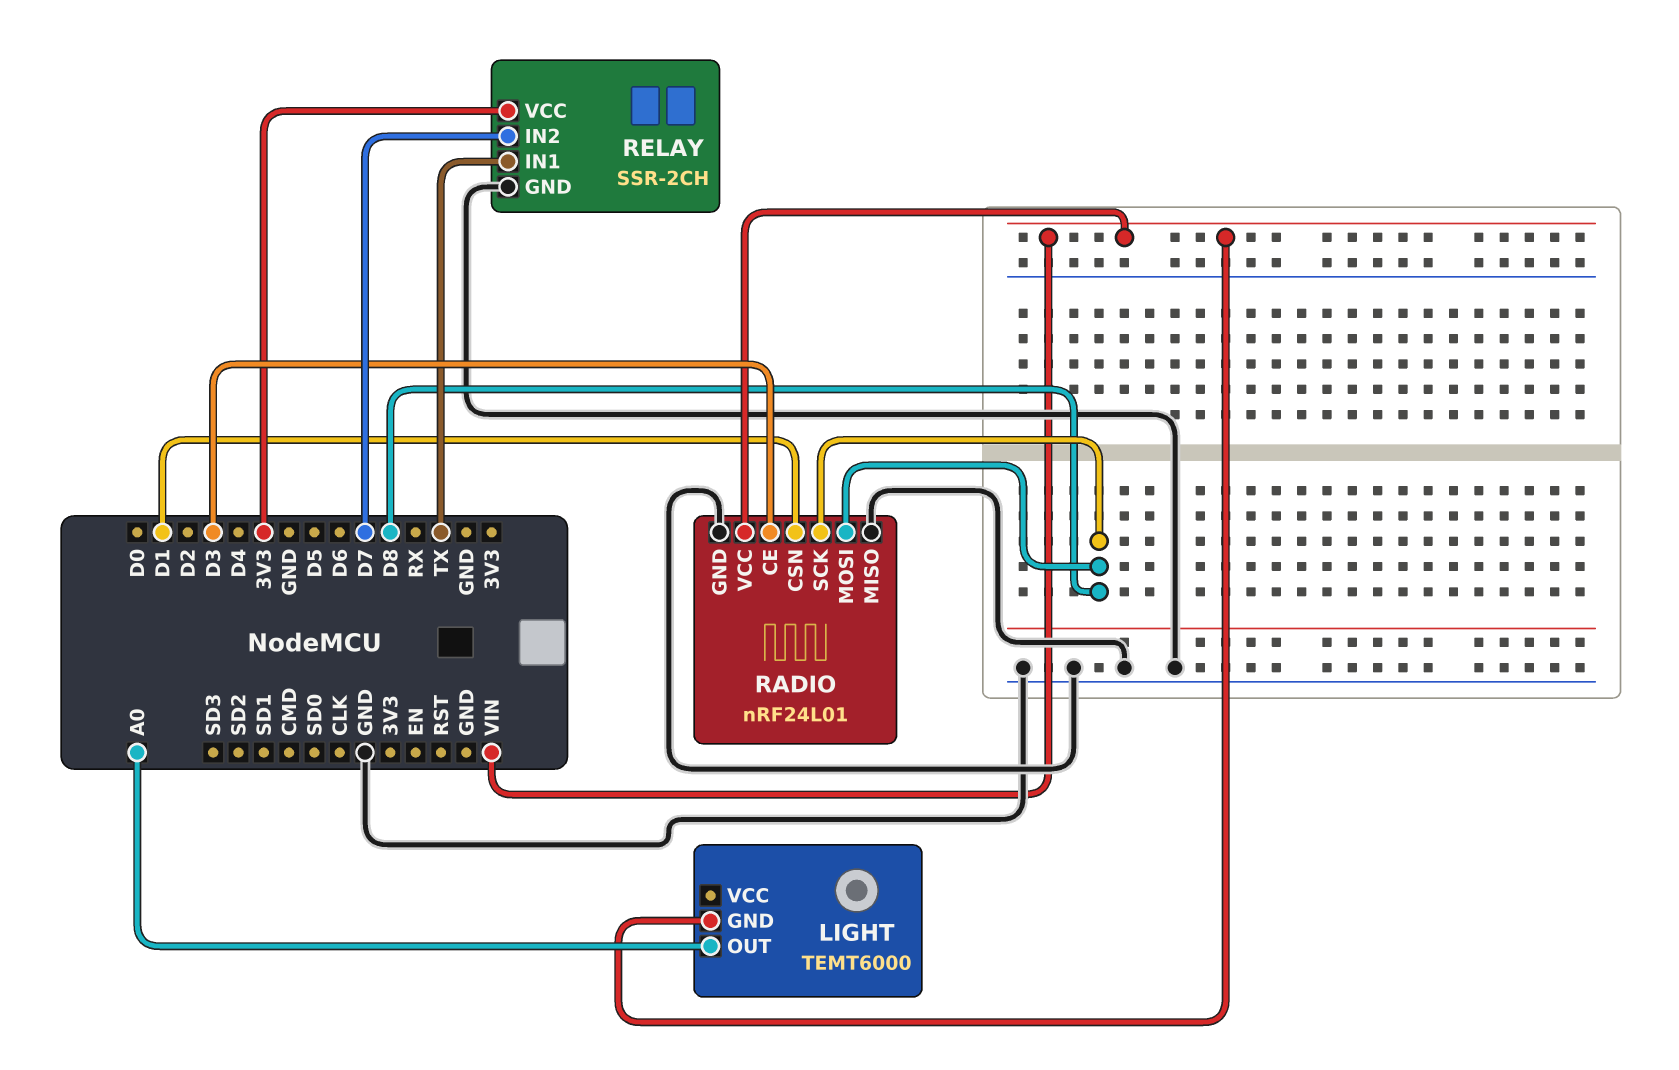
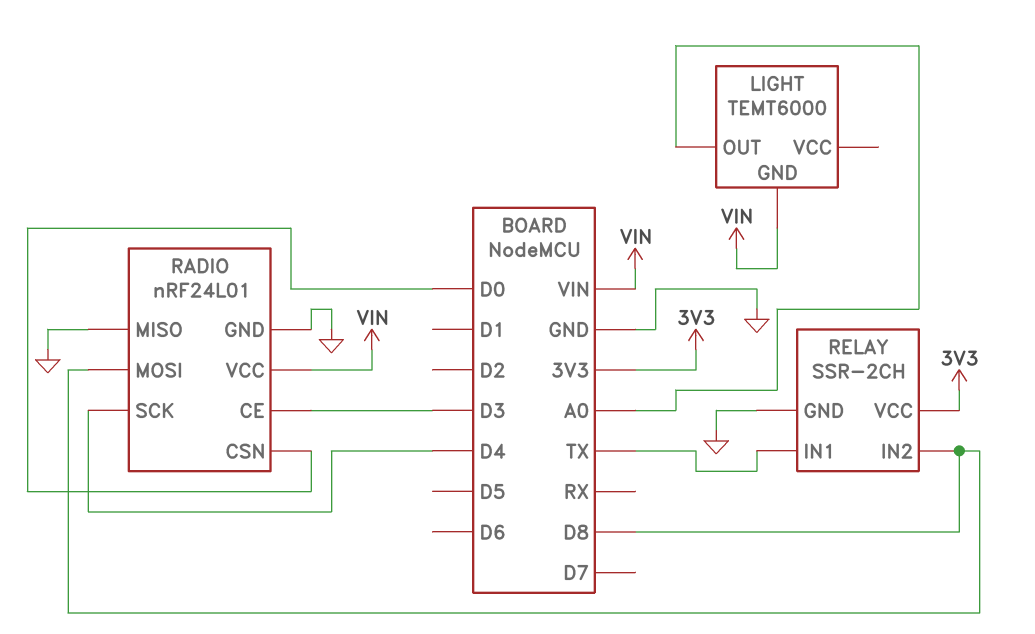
RADIO pin CSN: D1 -> D0
RADIO pin SCK: D8 -> D4
RELAY pin IN2: D7 -> D8

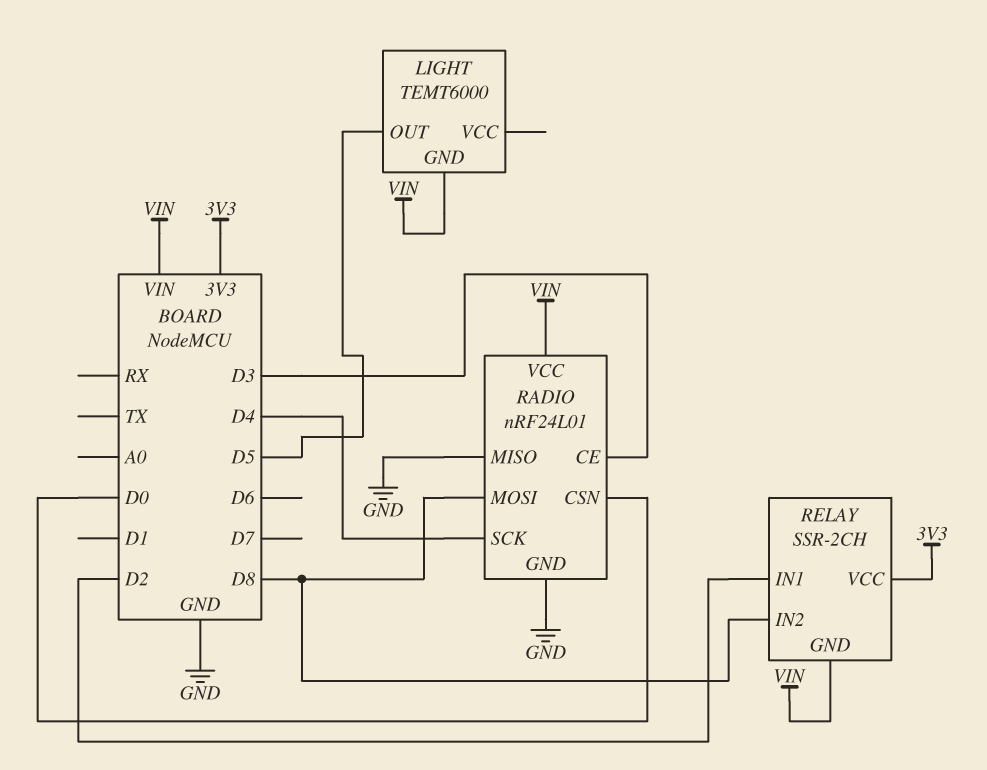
LIGHT pin OUT: A0 -> D5
RELAY pin GND: GND -> VIN
RELAY pin IN1: TX -> D2

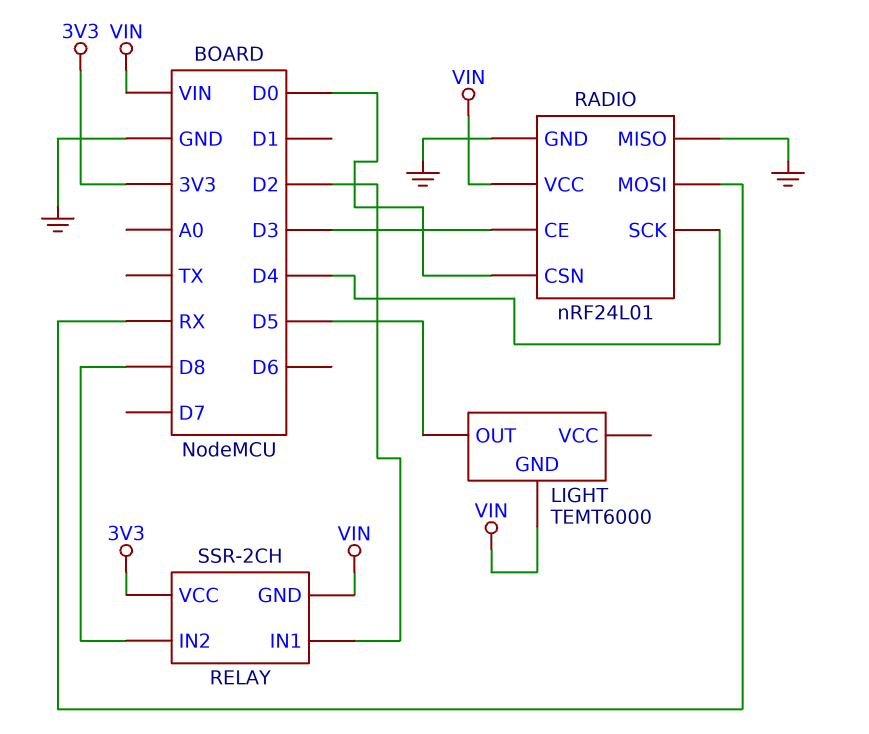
RADIO pin MOSI: D8 -> RX

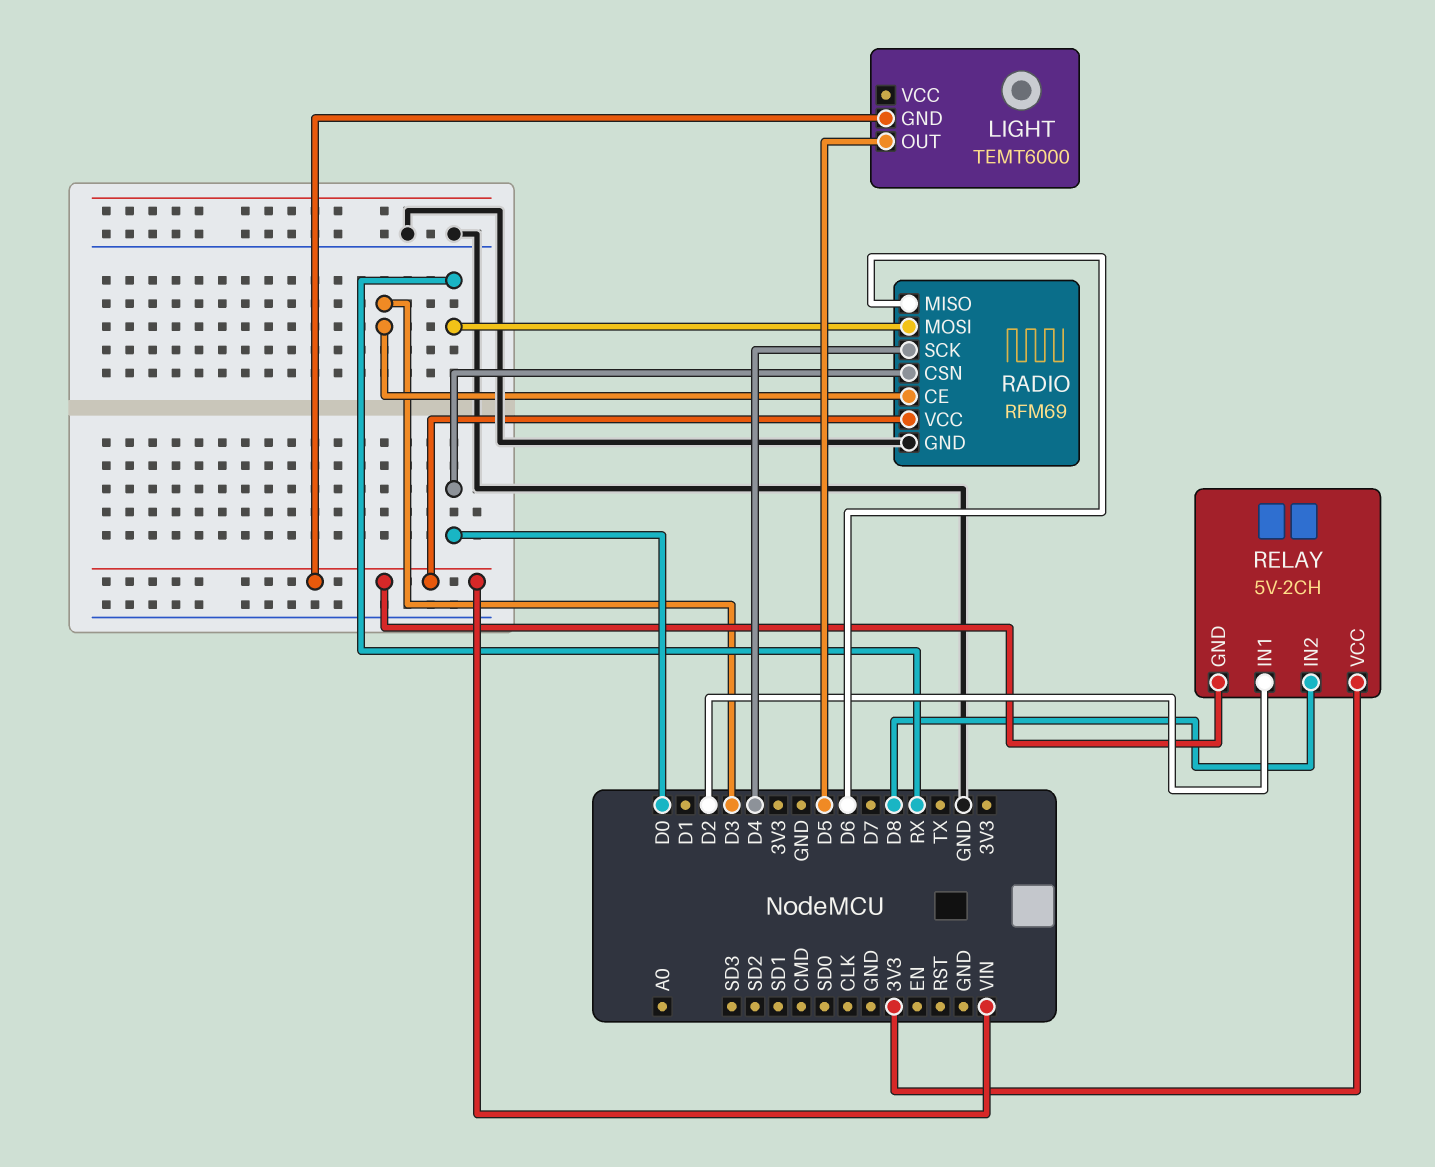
RADIO: nRF24L01 -> RFM69
RADIO pin MISO: GND -> D6
RELAY: SSR-2CH -> 5V-2CH

